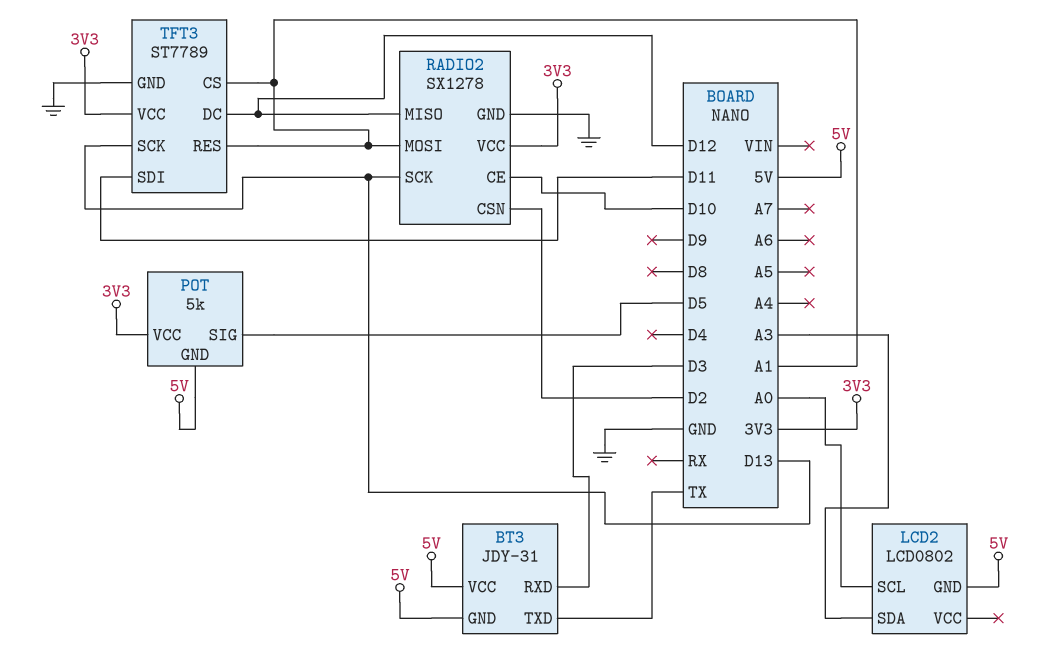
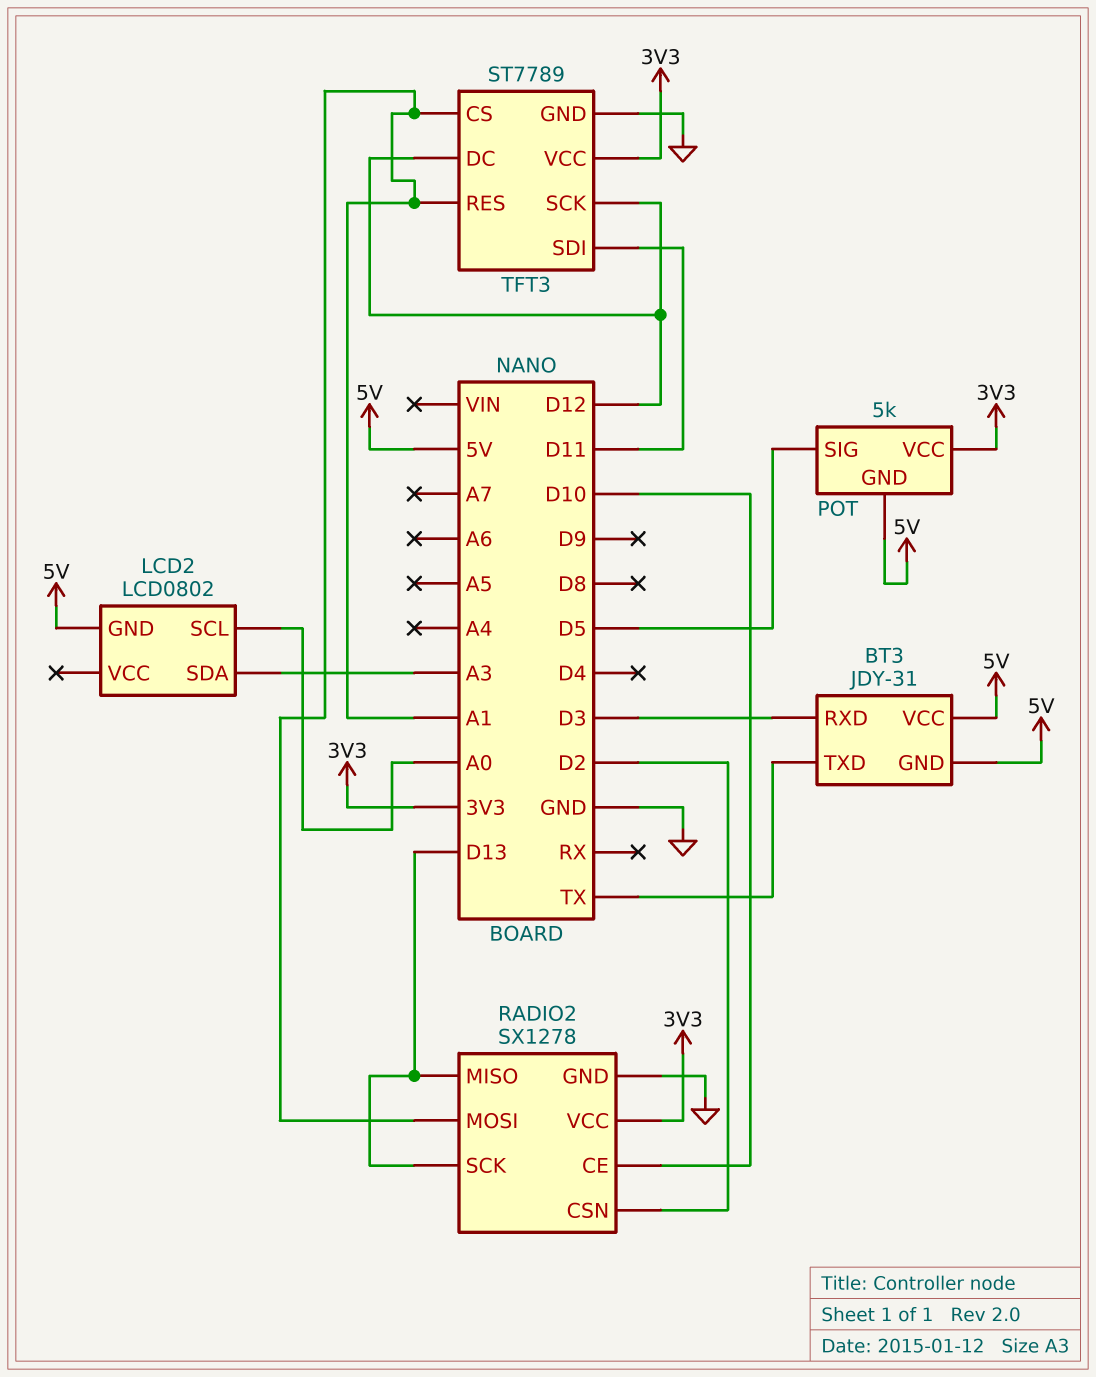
RADIO2 pin MISO: D12 -> D13
TFT3 pin SCK: D13 -> D12

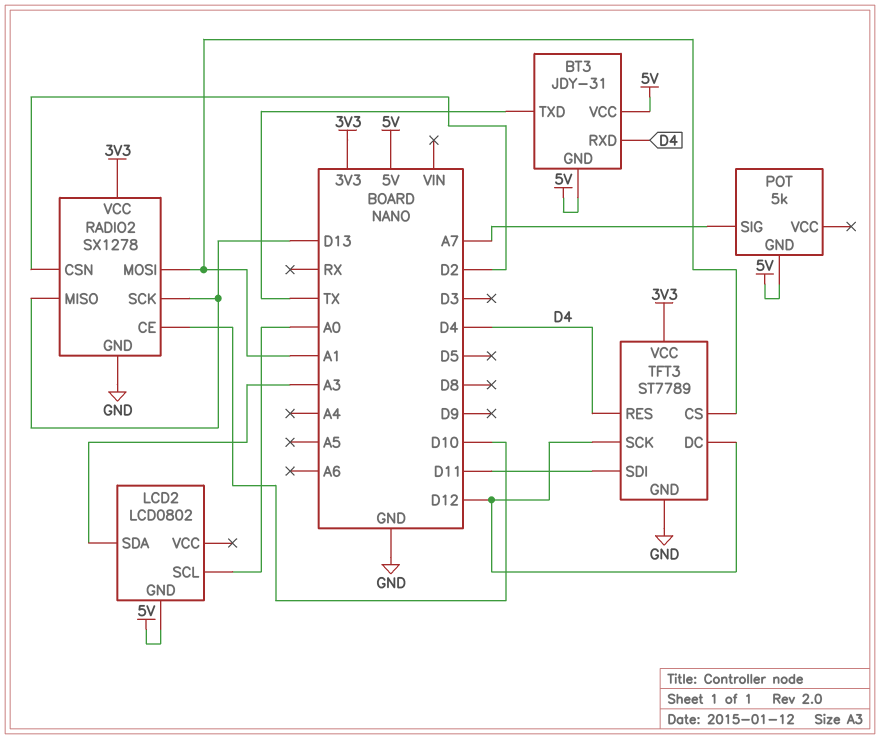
BT3 pin RXD: D3 -> D4
POT pin SIG: D5 -> A7
POT pin VCC: 3V3 -> none
TFT3 pin RES: A1 -> D4

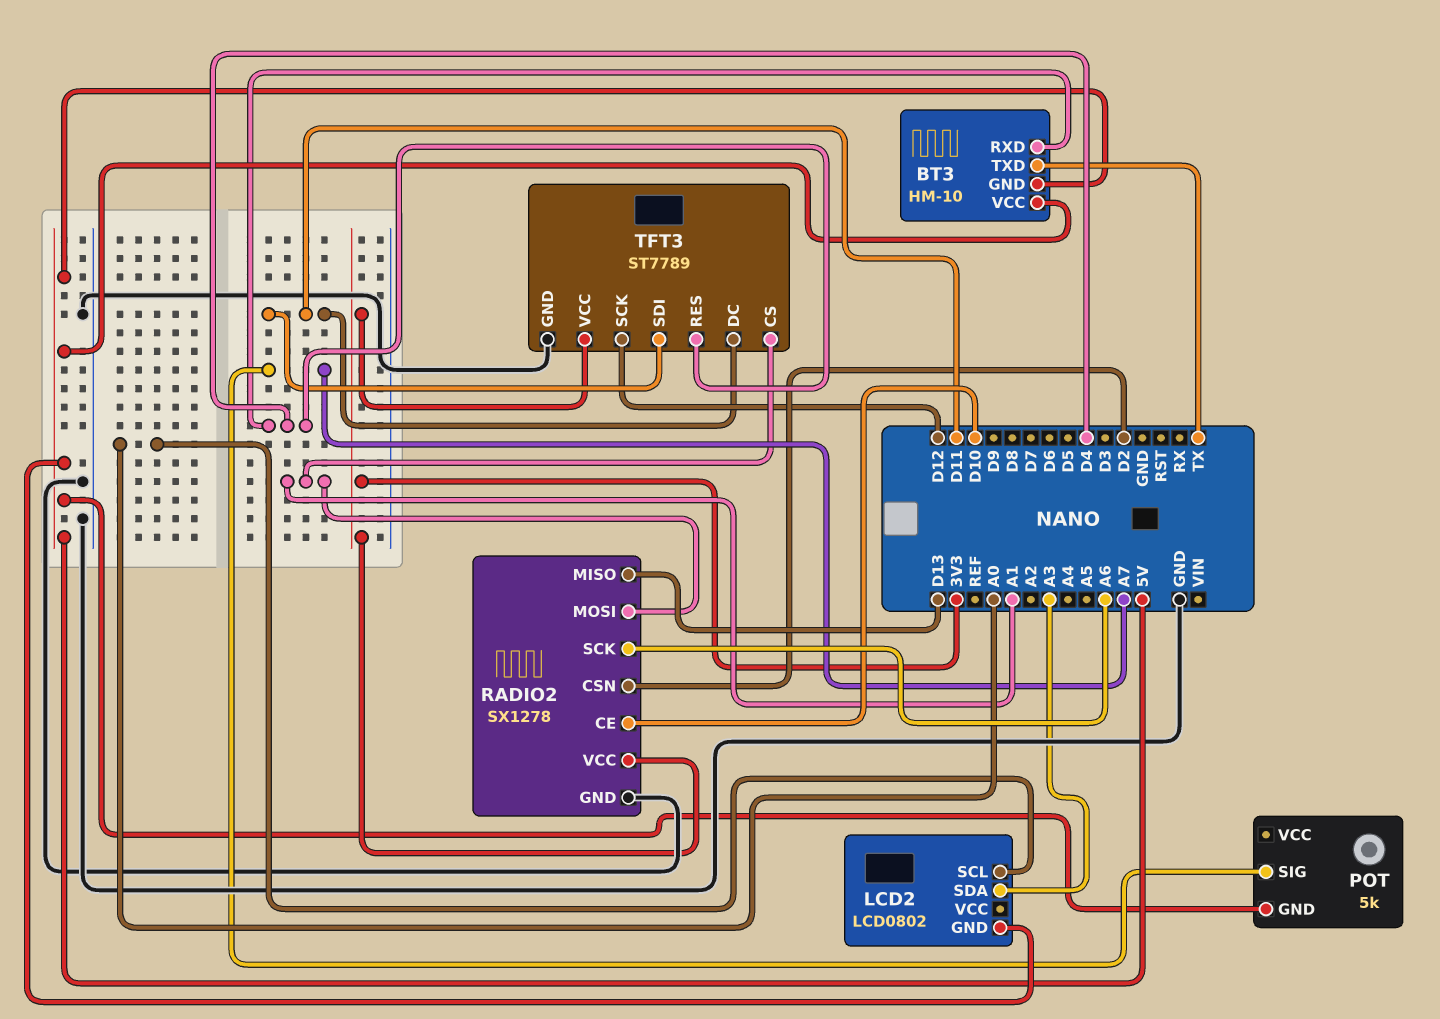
BT3: JDY-31 -> HM-10
RADIO2 pin SCK: D13 -> A6
TFT3 pin DC: D12 -> D11

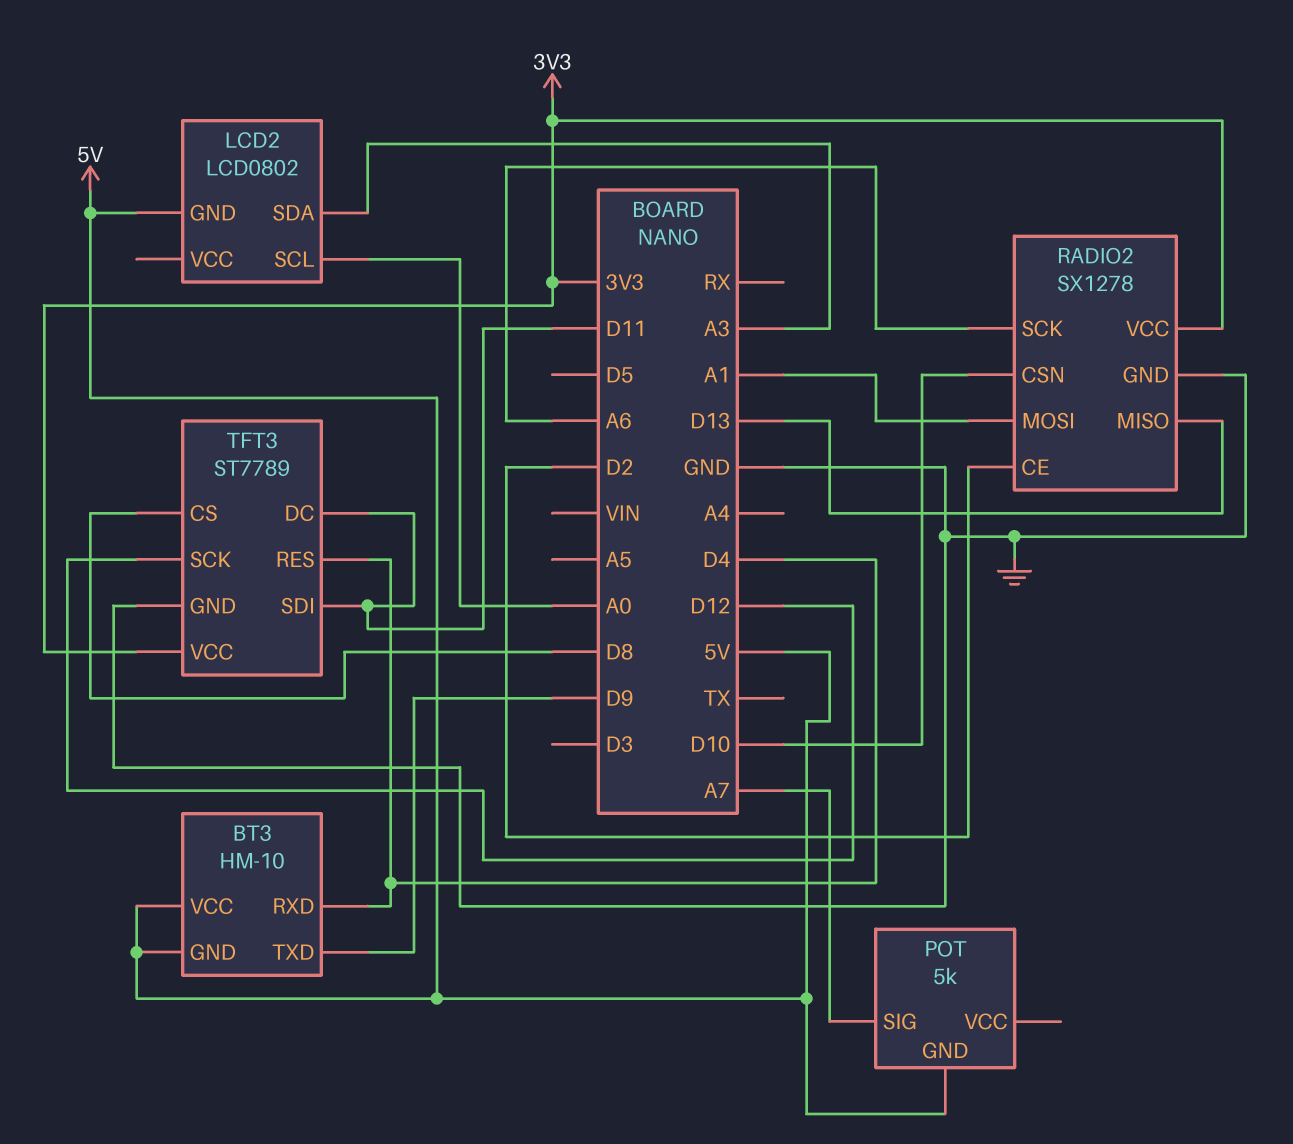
BT3 pin TXD: TX -> D9
RADIO2 pin CE: D10 -> D2
RADIO2 pin CSN: D2 -> D10
TFT3 pin CS: A1 -> D8

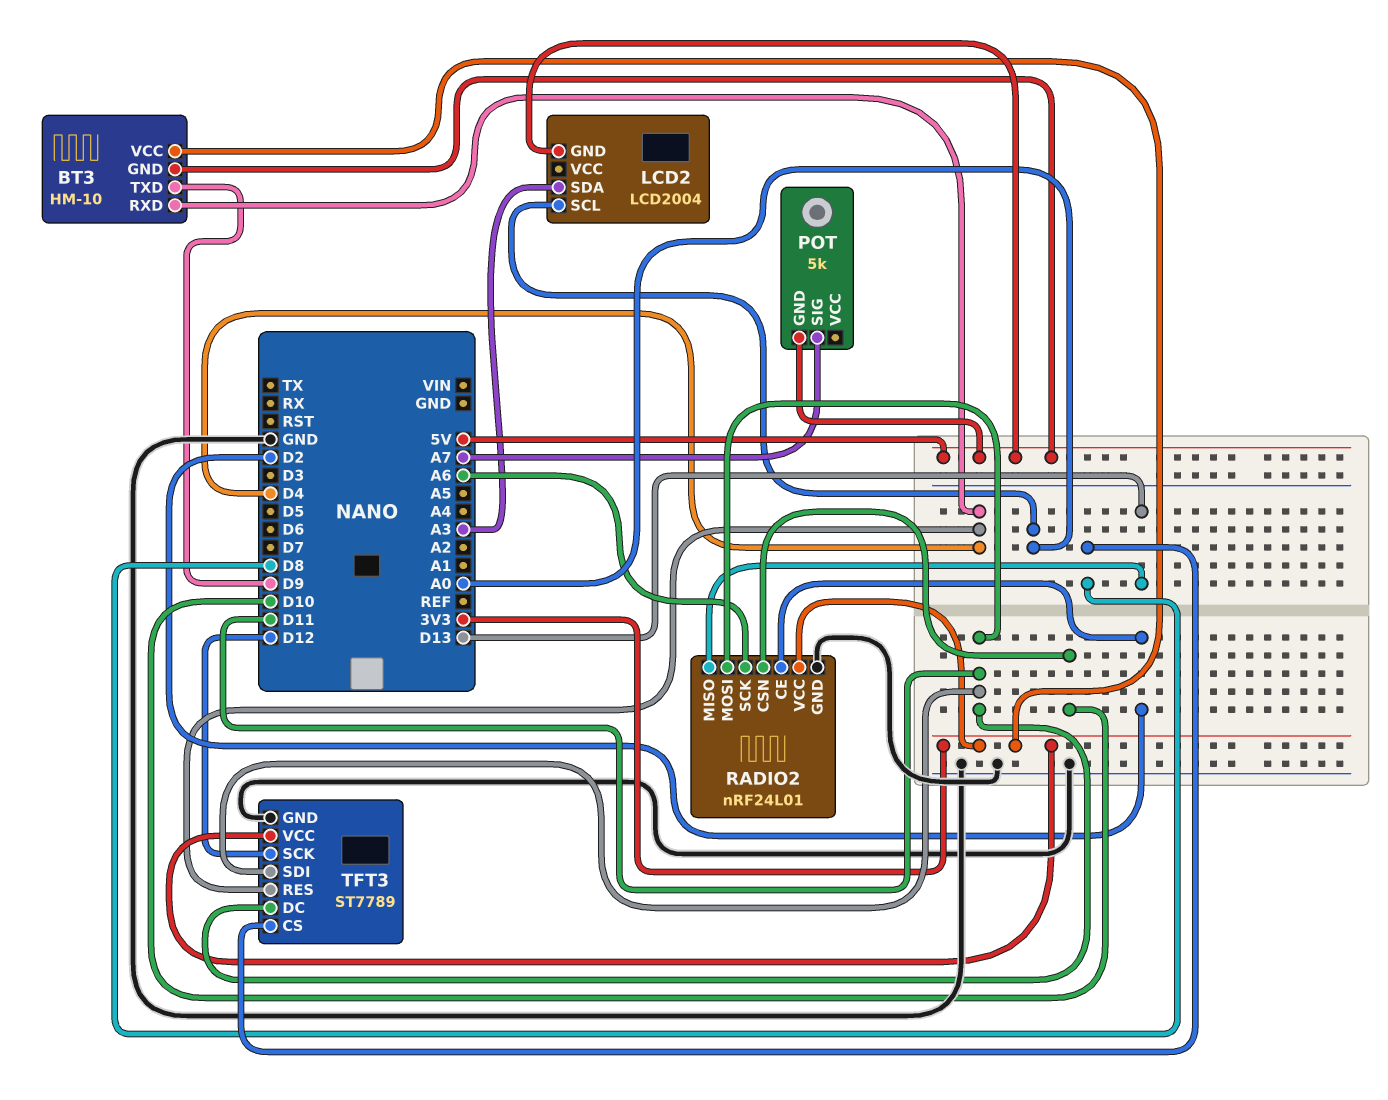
BT3 pin VCC: 5V -> 3V3
LCD2: LCD0802 -> LCD2004
RADIO2: SX1278 -> nRF24L01
RADIO2 pin MOSI: A1 -> D11

